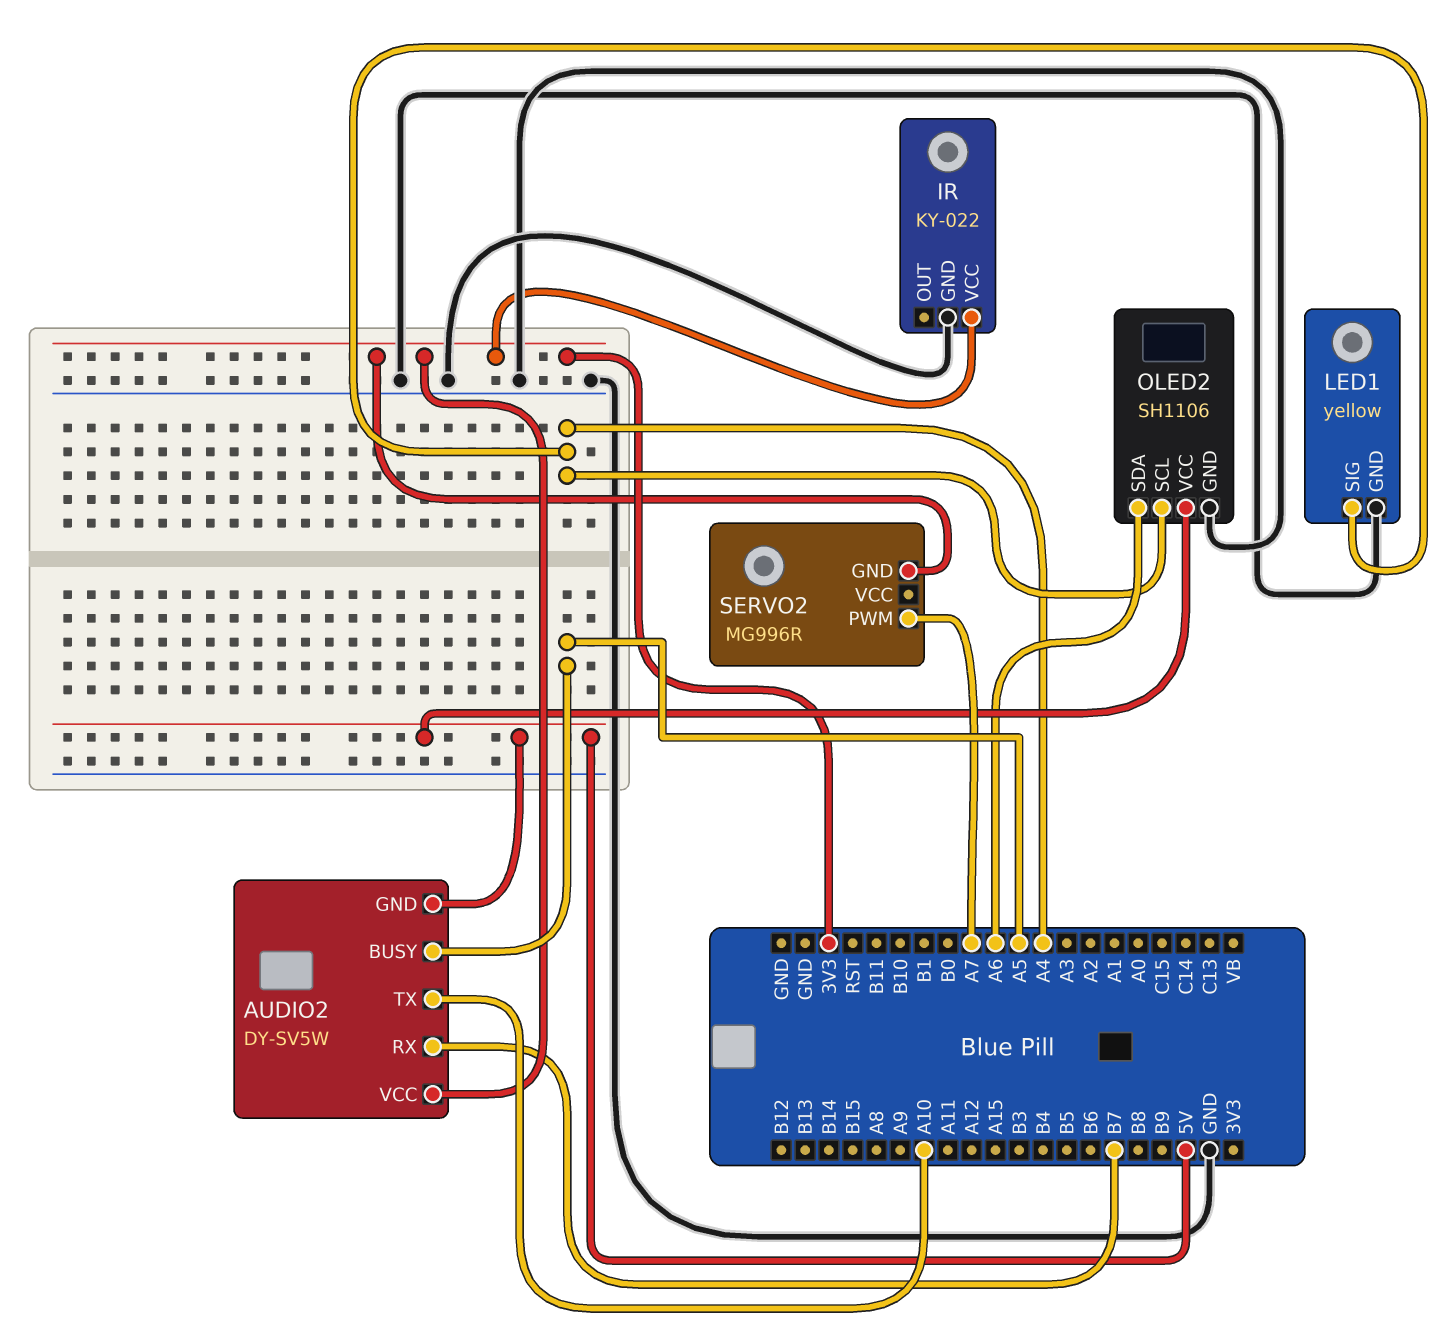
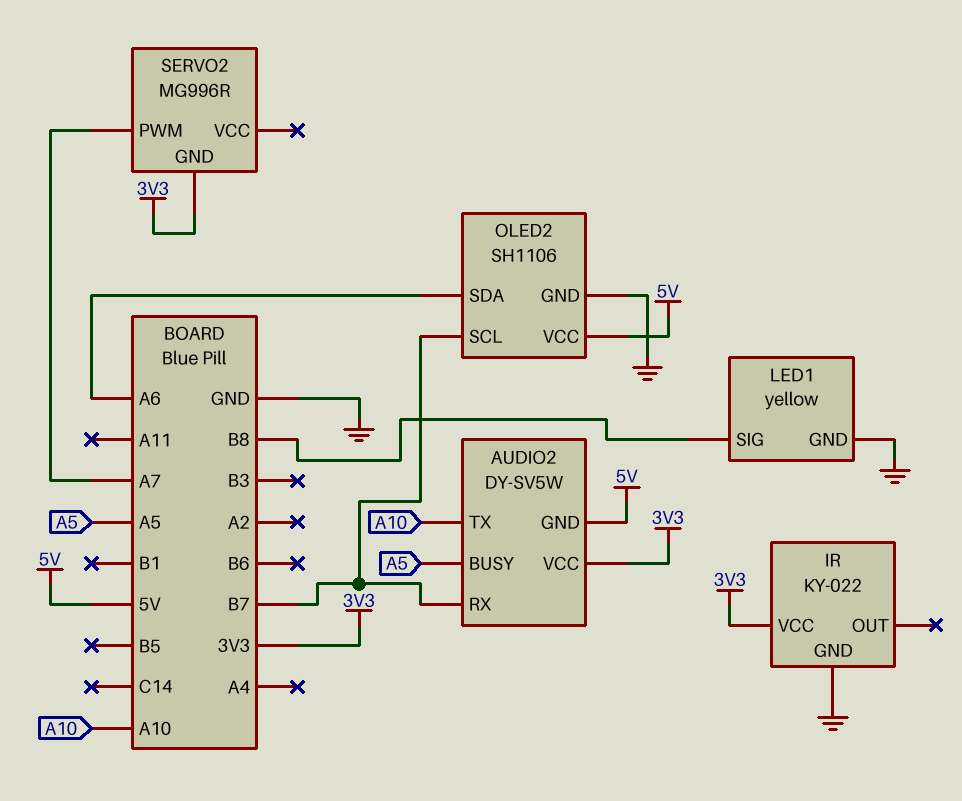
LED1 pin SIG: A4 -> B8
OLED2 pin SCL: A4 -> B7

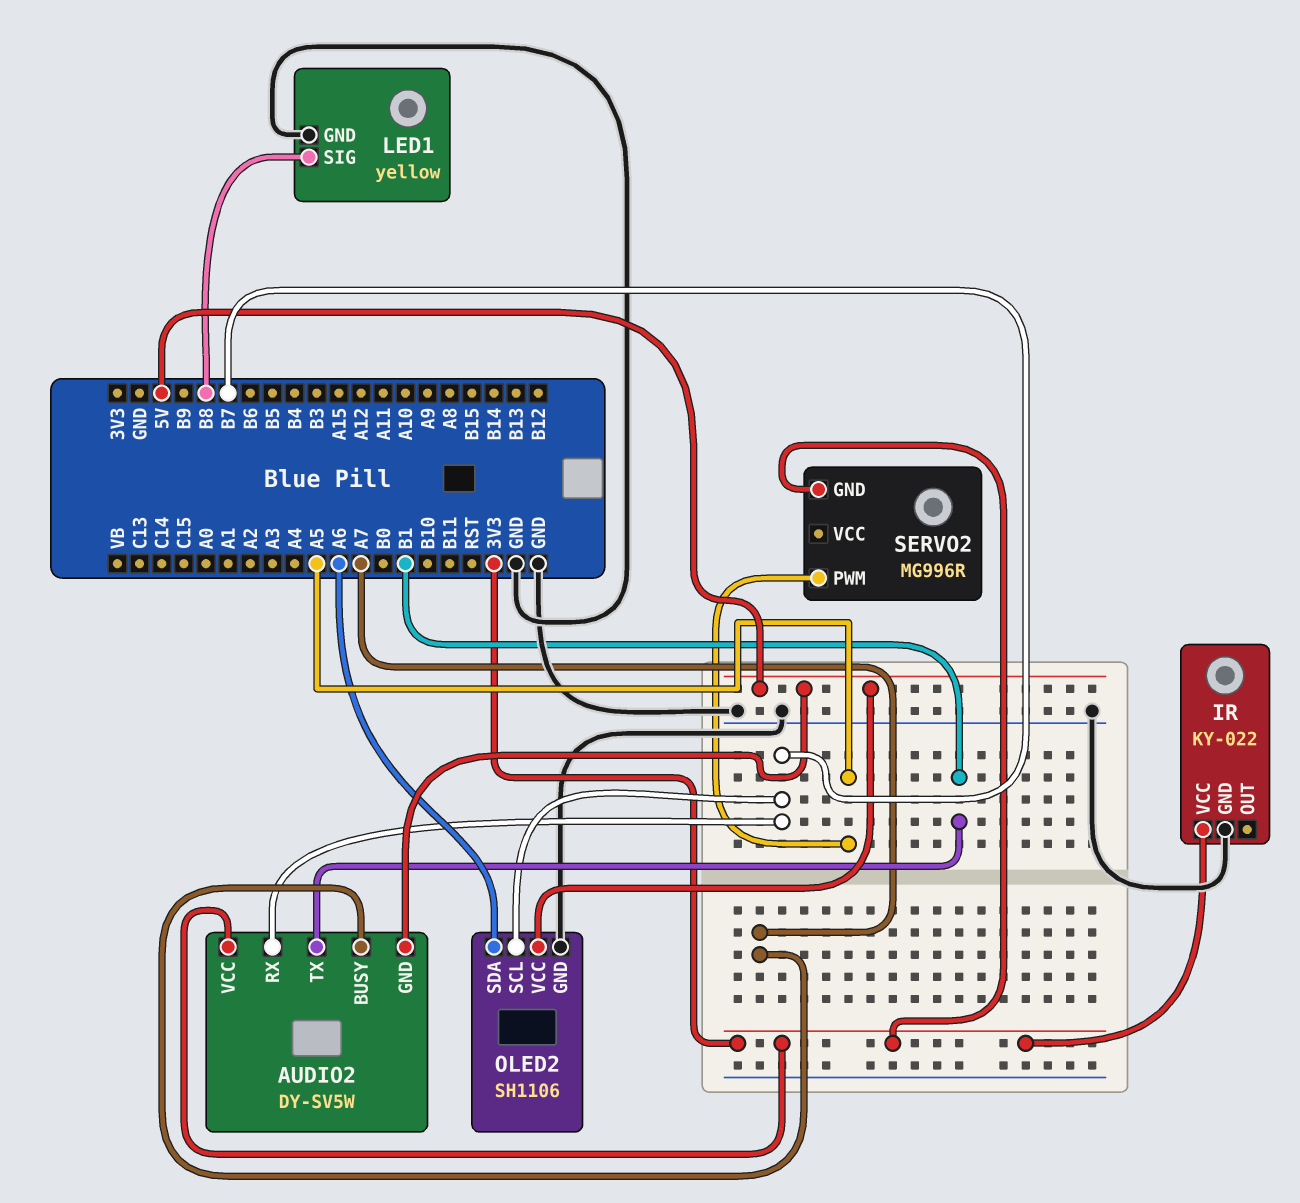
AUDIO2 pin BUSY: A5 -> A7
AUDIO2 pin TX: A10 -> B1
SERVO2 pin PWM: A7 -> A5

